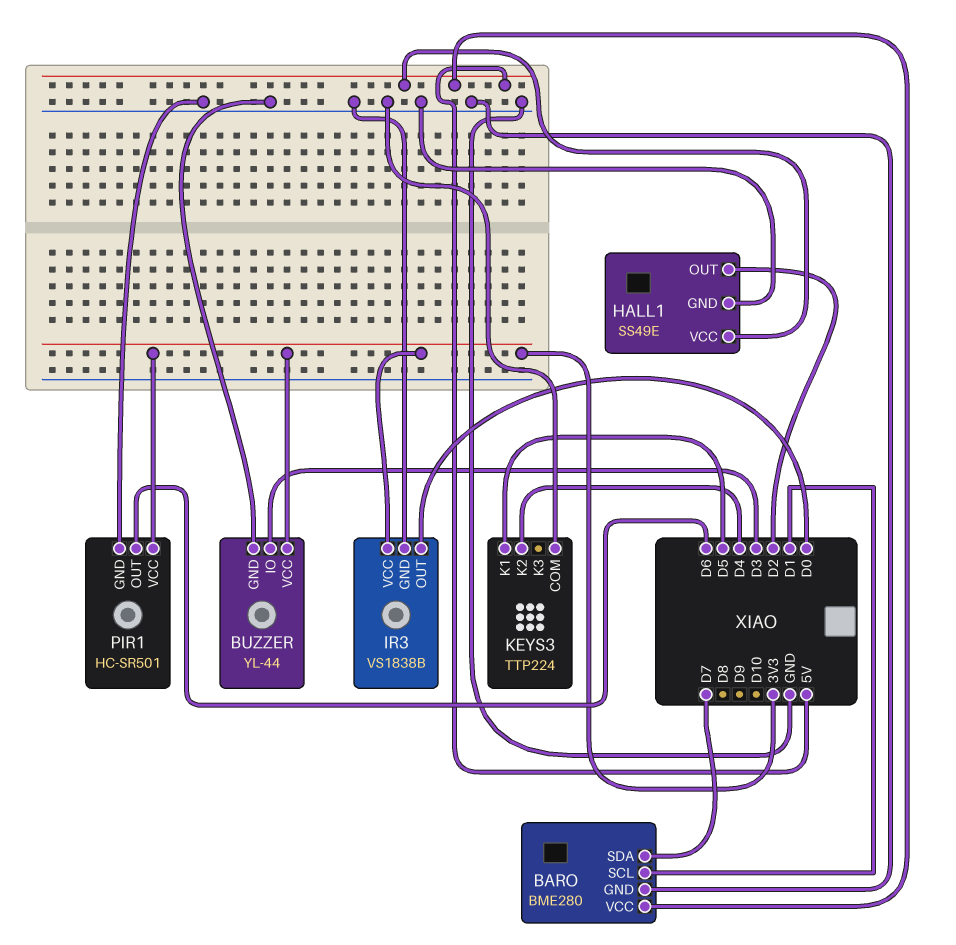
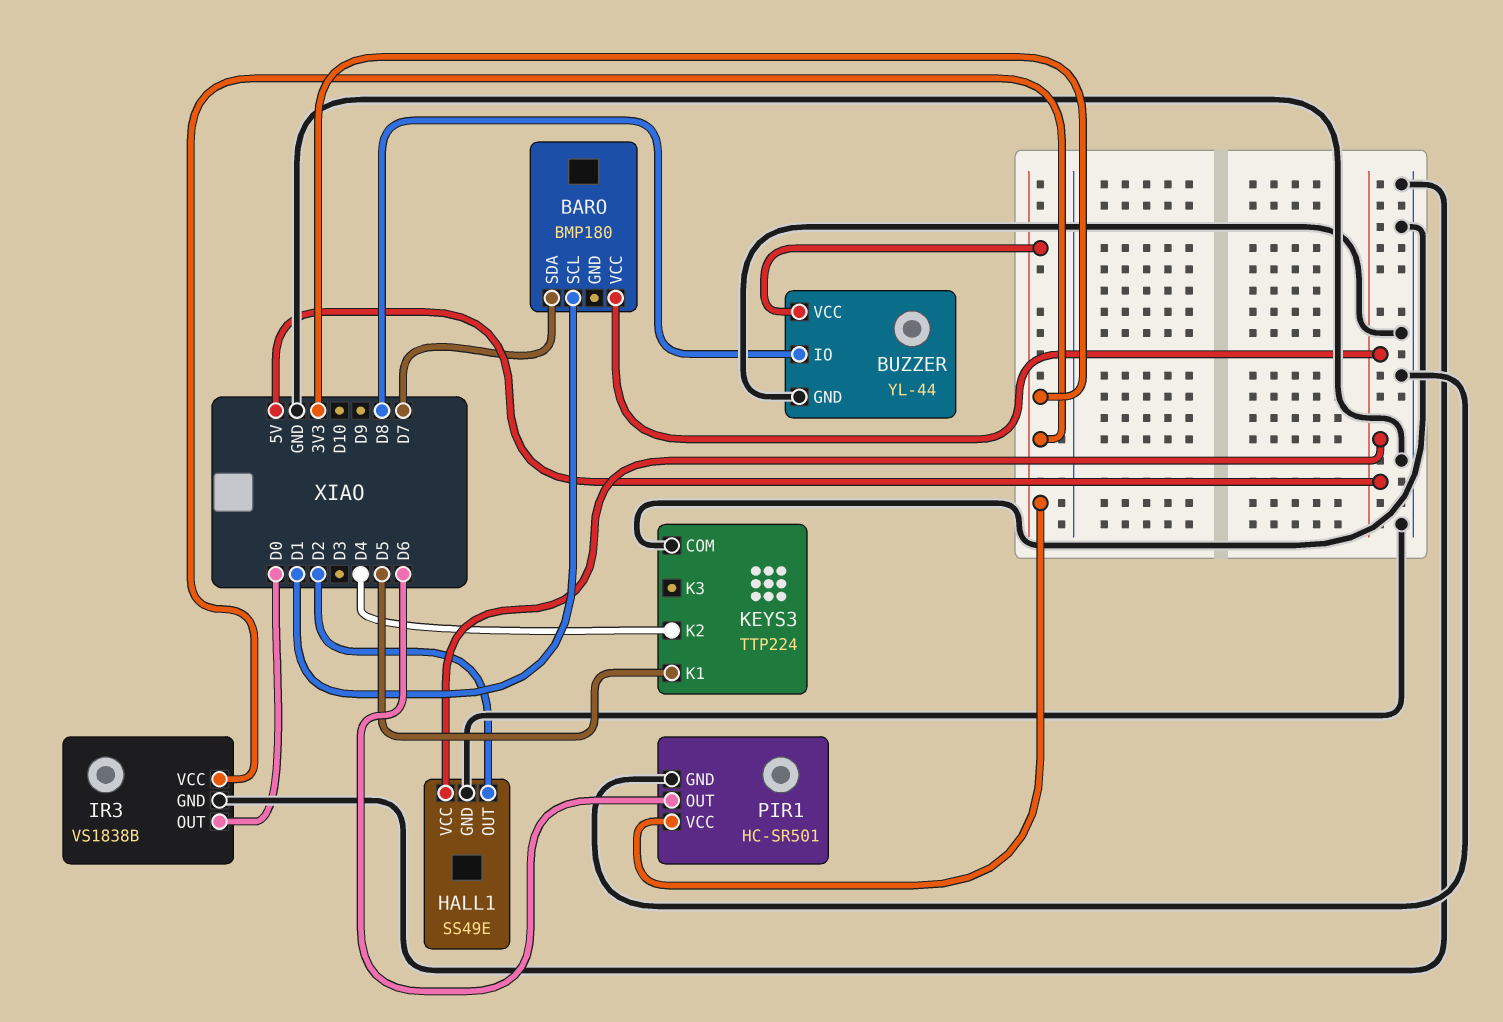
BARO: BME280 -> BMP180
BARO pin GND: GND -> none
BUZZER pin IO: D3 -> D8

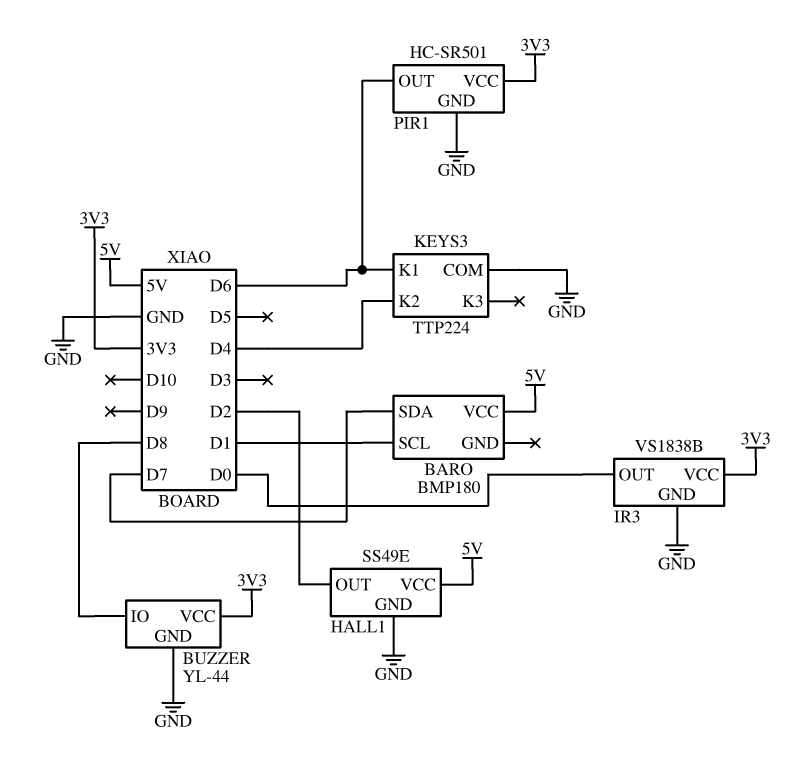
KEYS3 pin K1: D5 -> D6

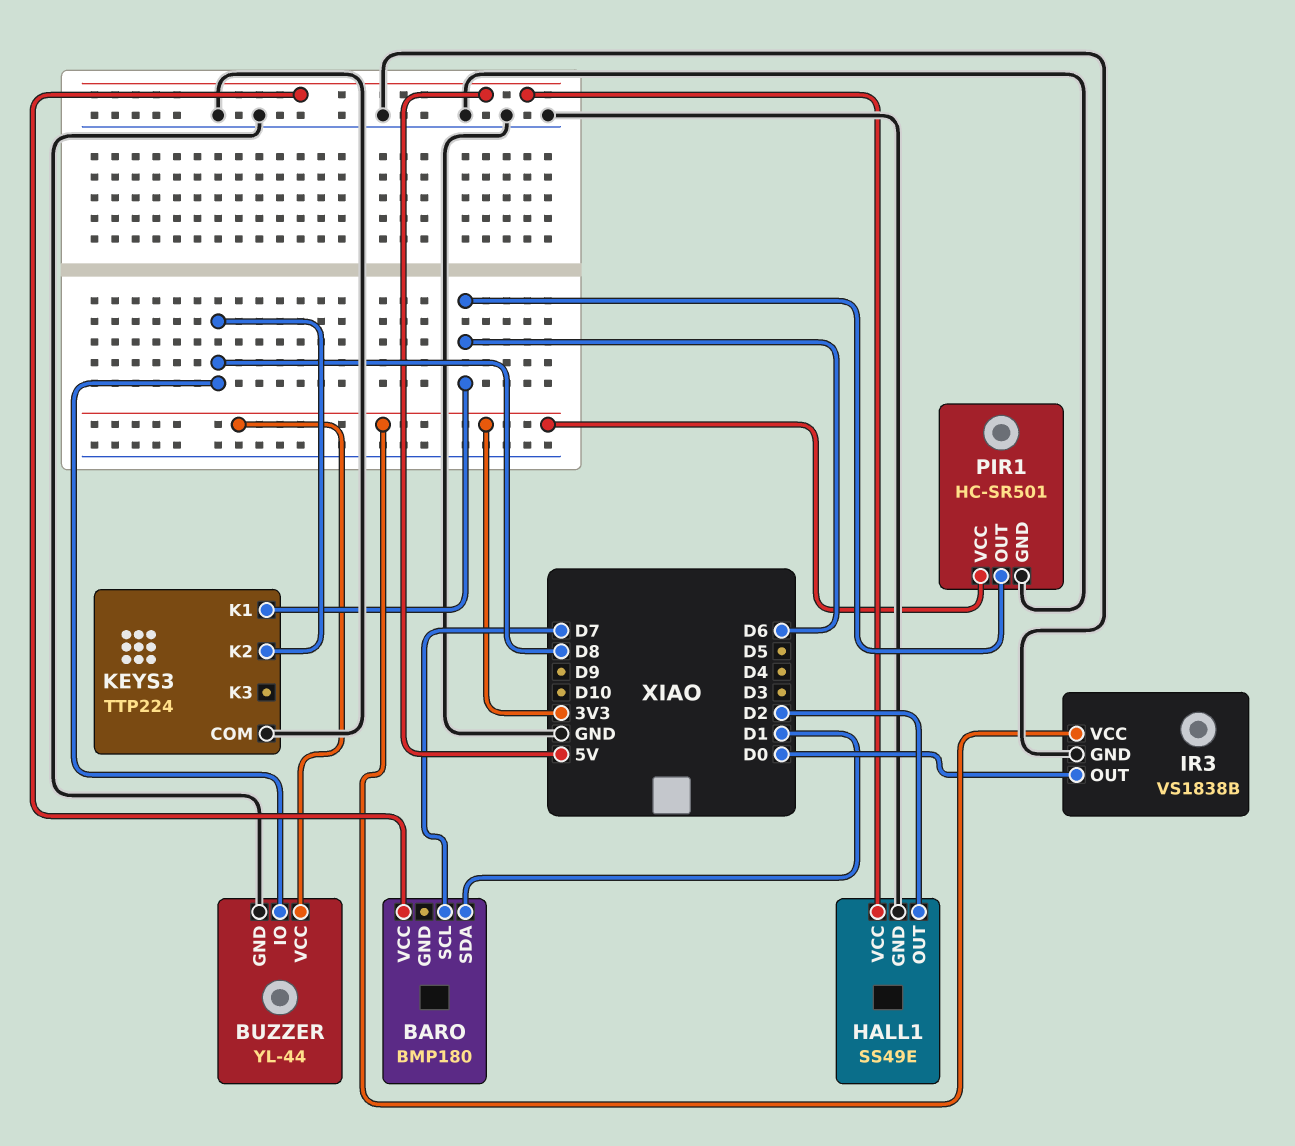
BARO pin SCL: D1 -> D7
BARO pin SDA: D7 -> D1
KEYS3 pin K2: D4 -> D8

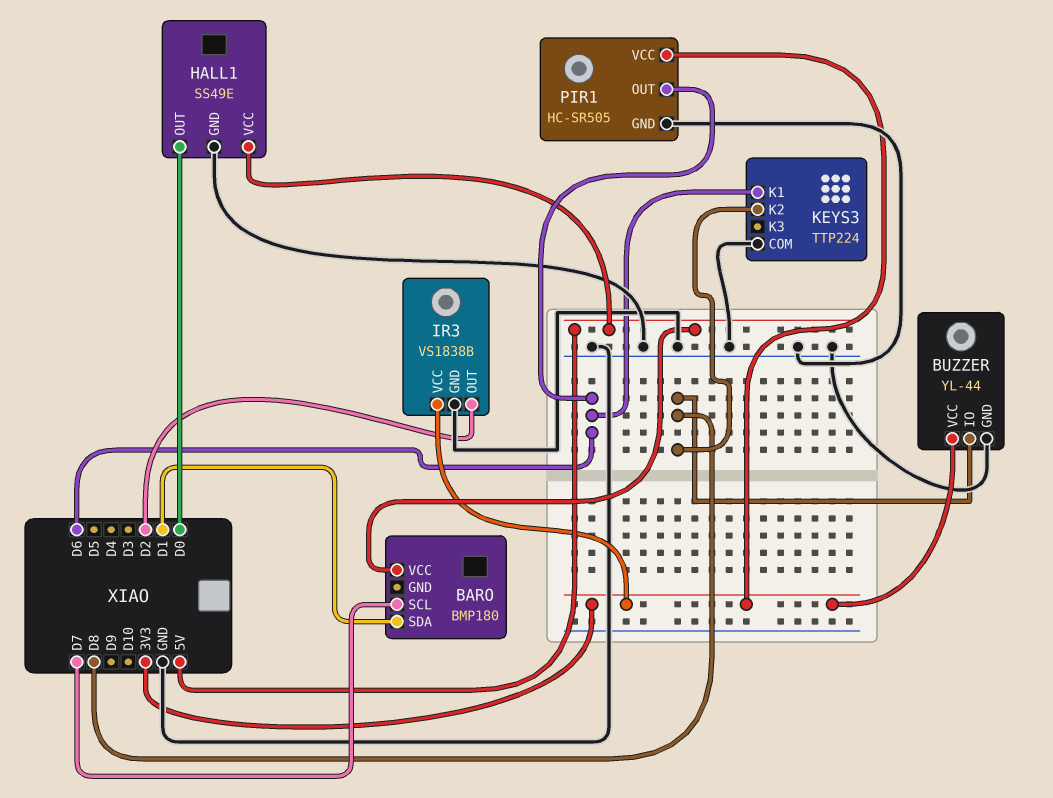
HALL1 pin OUT: D2 -> D0
IR3 pin OUT: D0 -> D2
PIR1: HC-SR501 -> HC-SR505

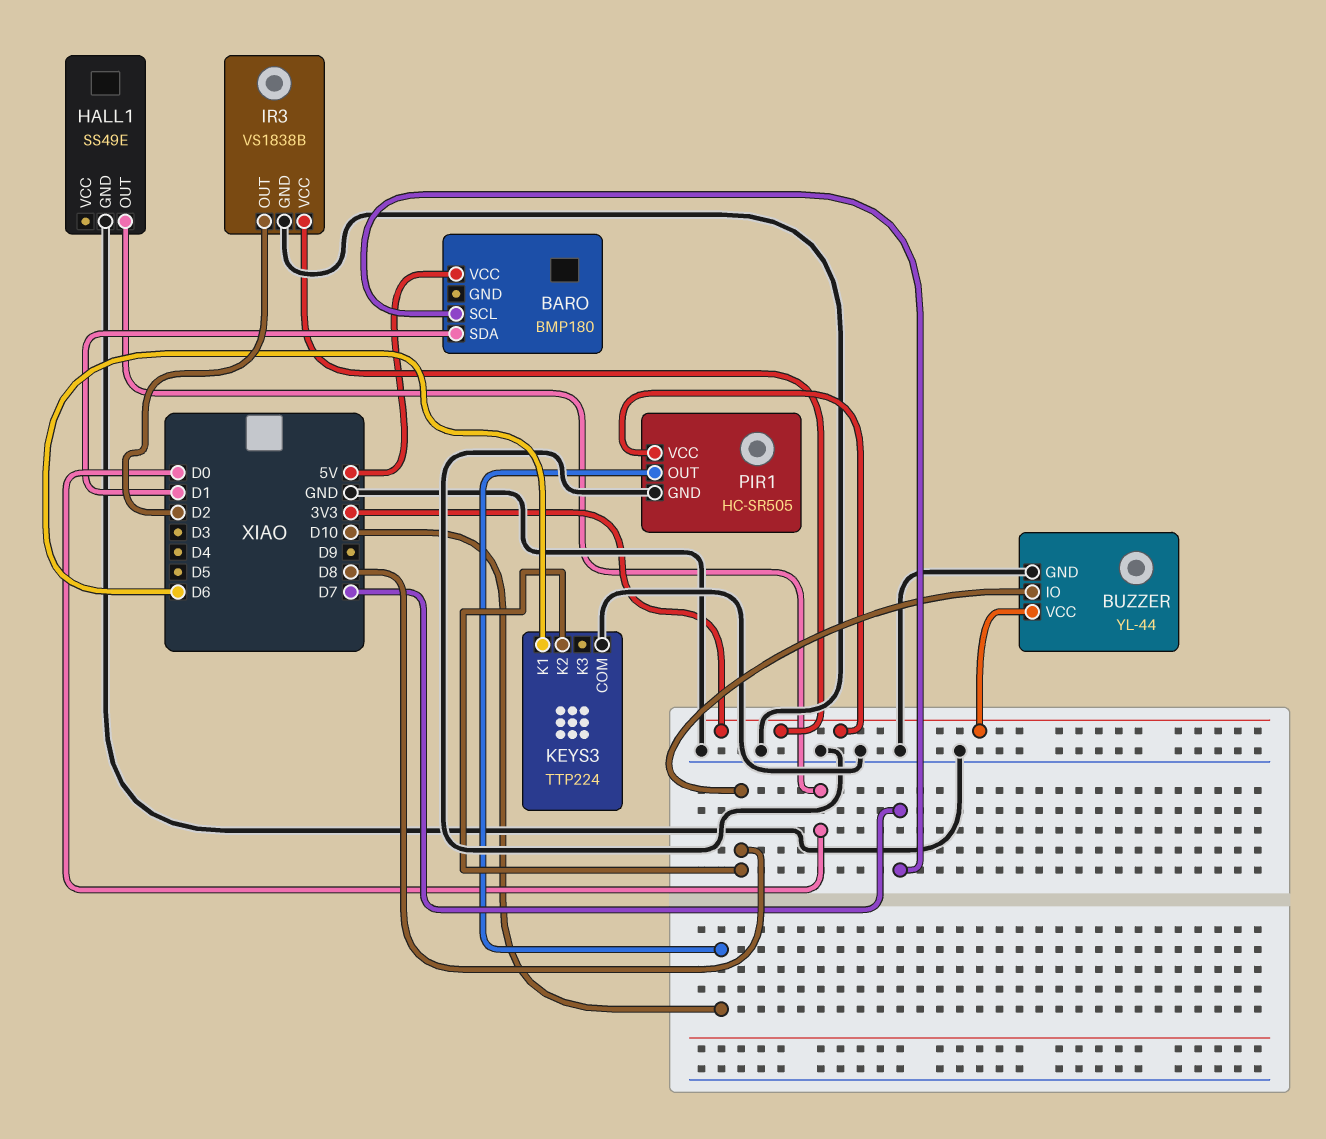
HALL1 pin VCC: 5V -> none
PIR1 pin OUT: D6 -> D10

